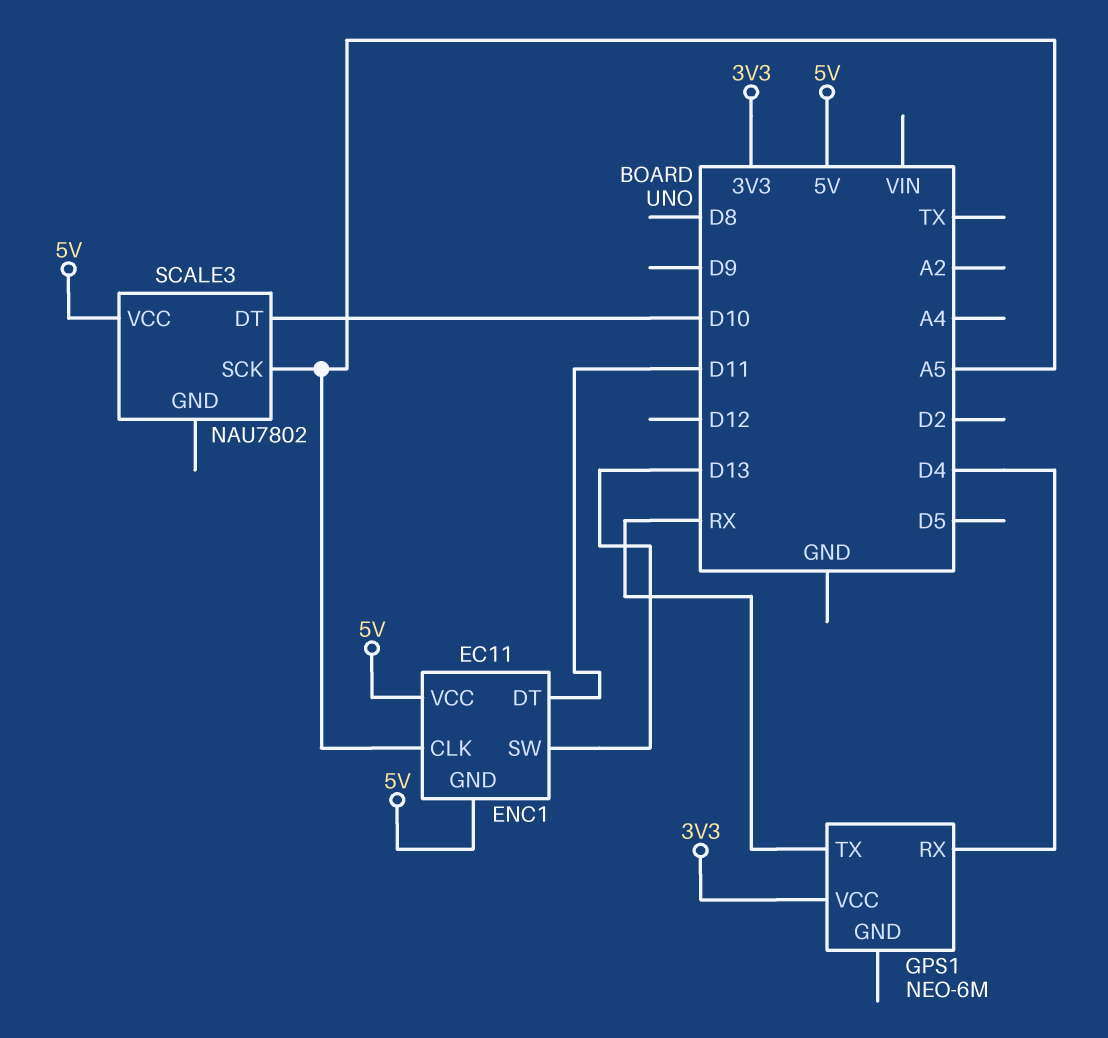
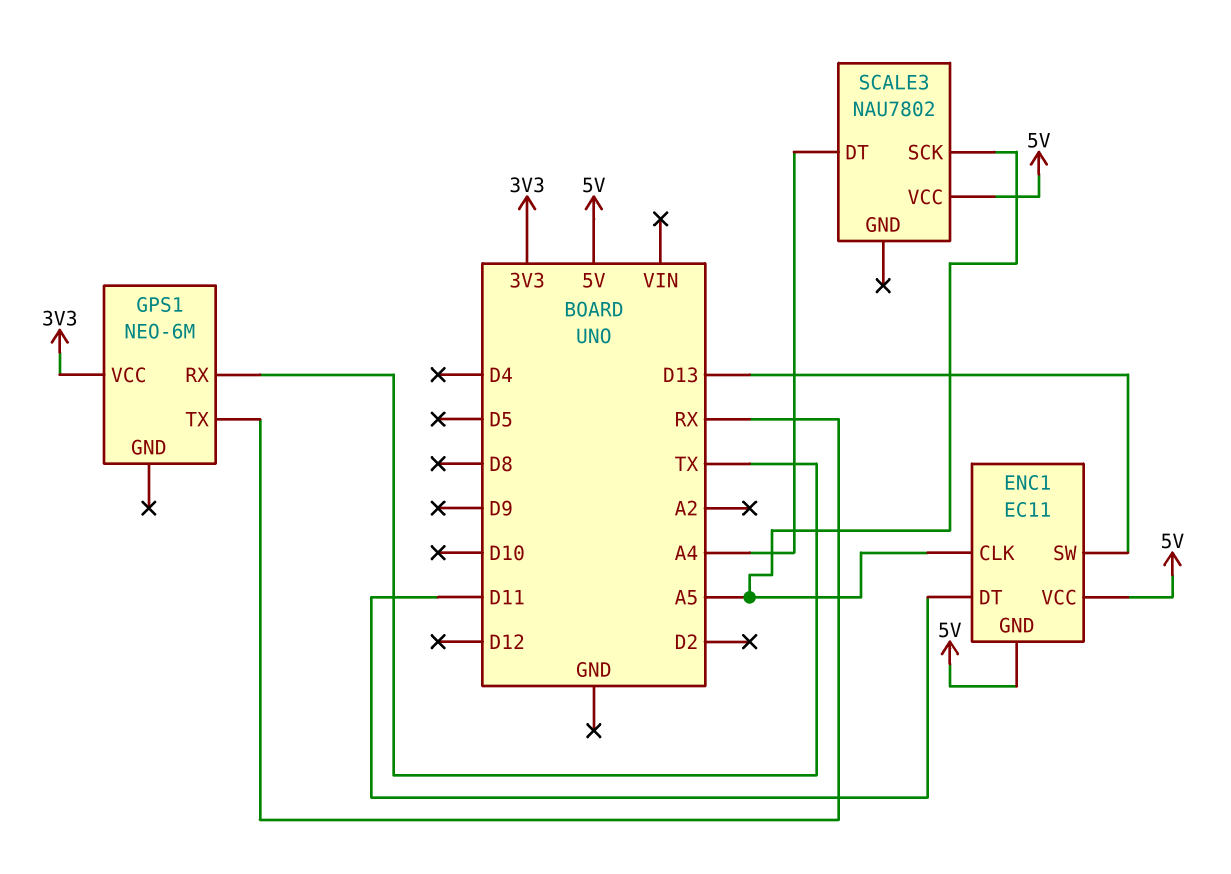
GPS1 pin RX: D4 -> TX
SCALE3 pin DT: D10 -> A4

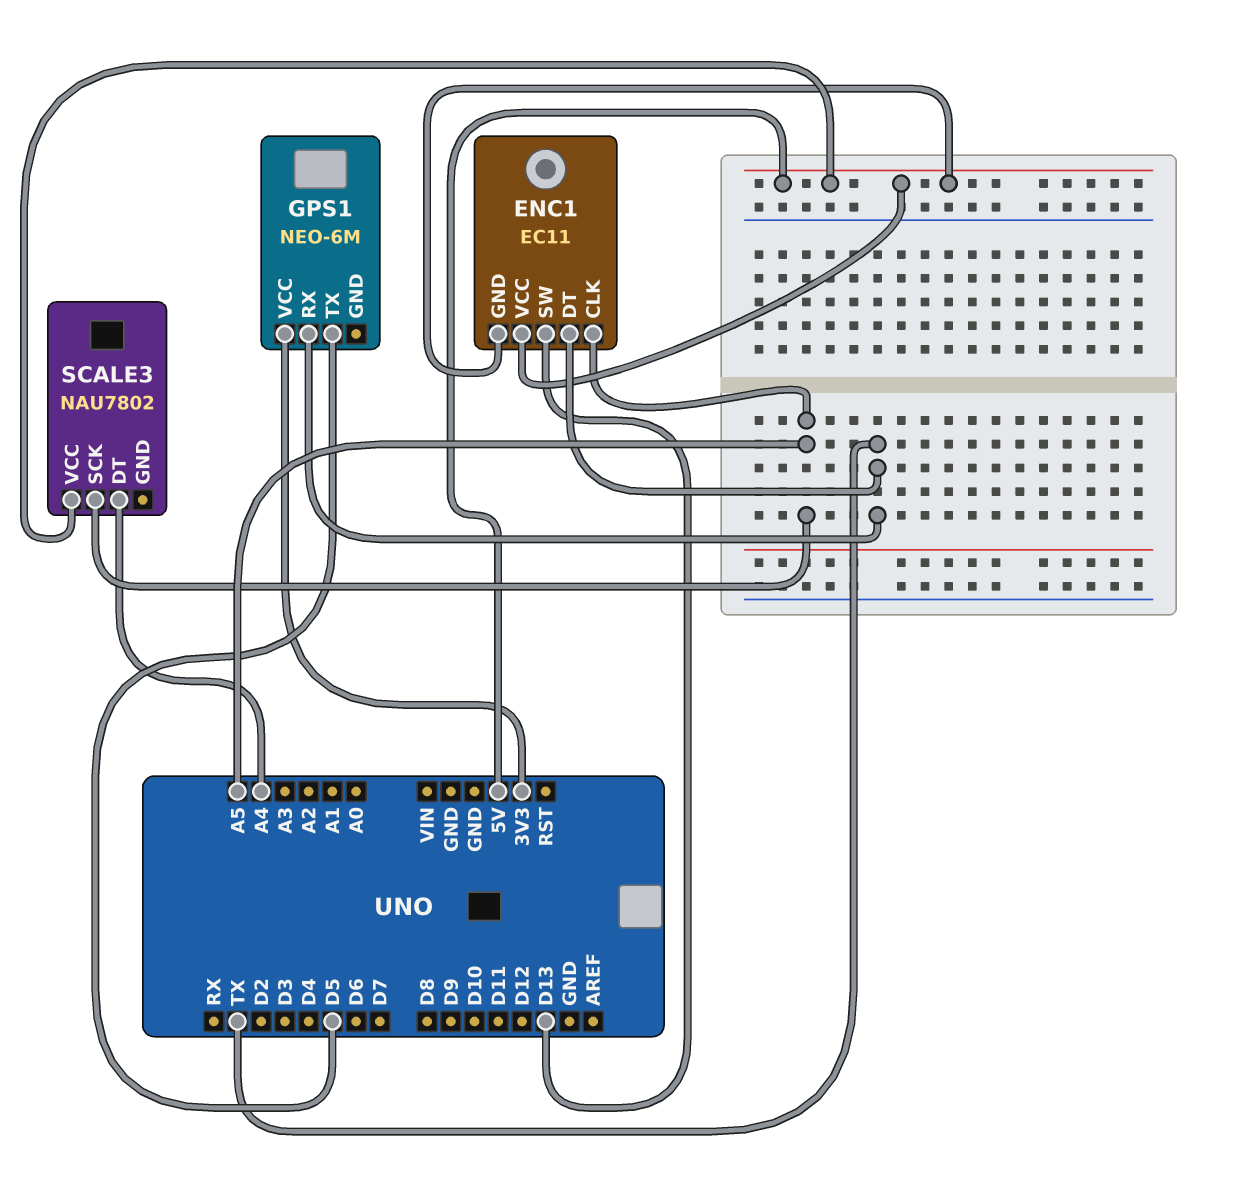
ENC1 pin DT: D11 -> TX
GPS1 pin TX: RX -> D5

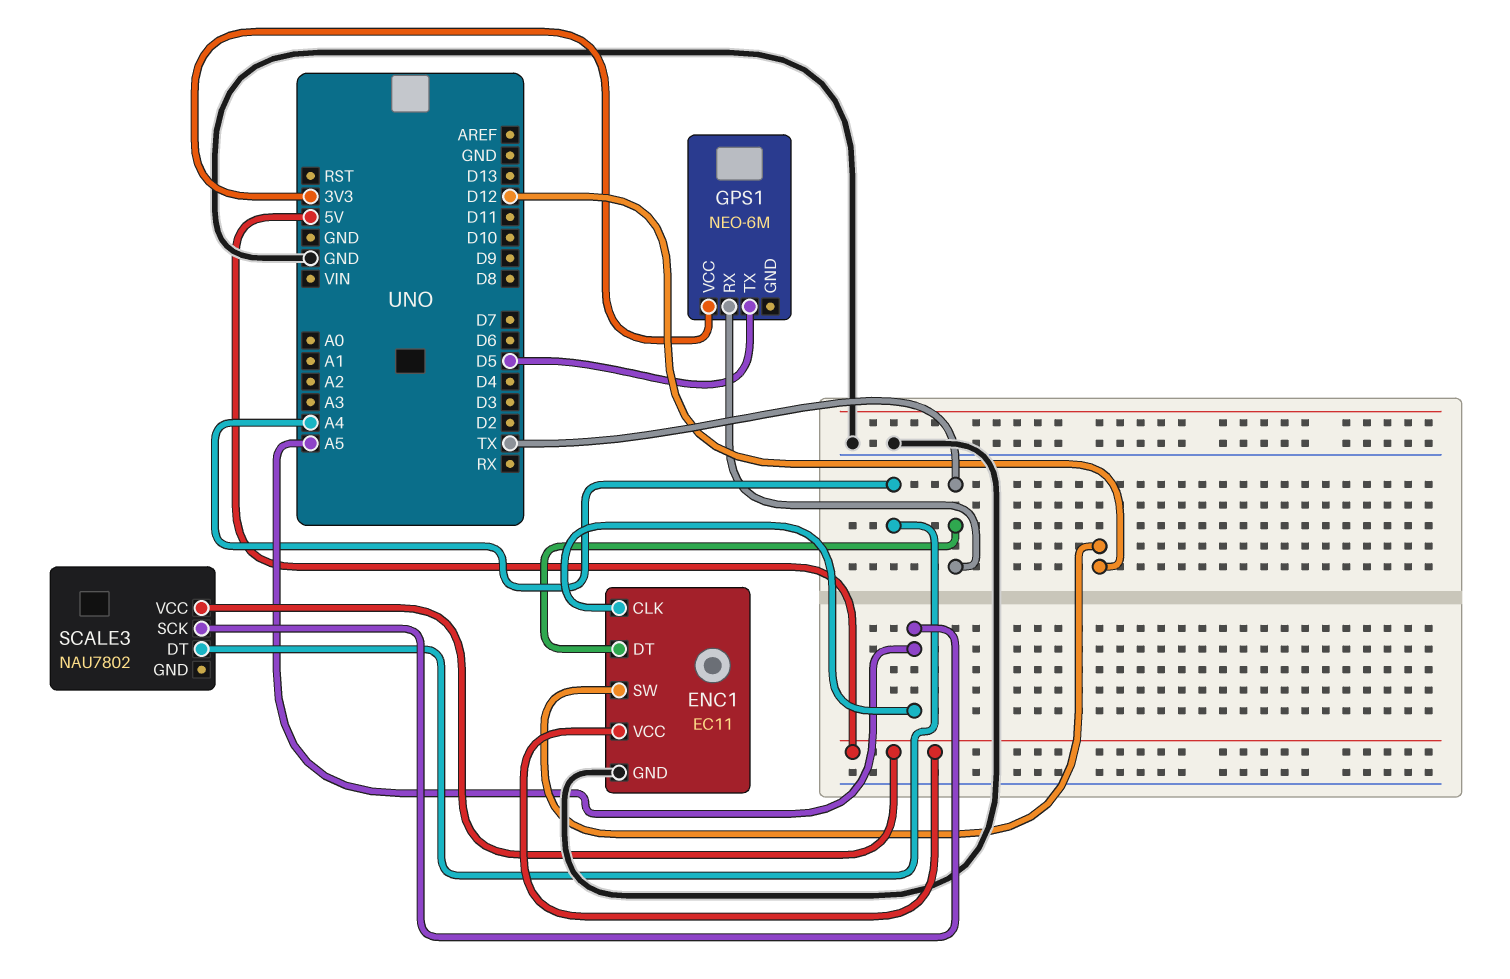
ENC1 pin GND: 5V -> GND
ENC1 pin SW: D13 -> D12

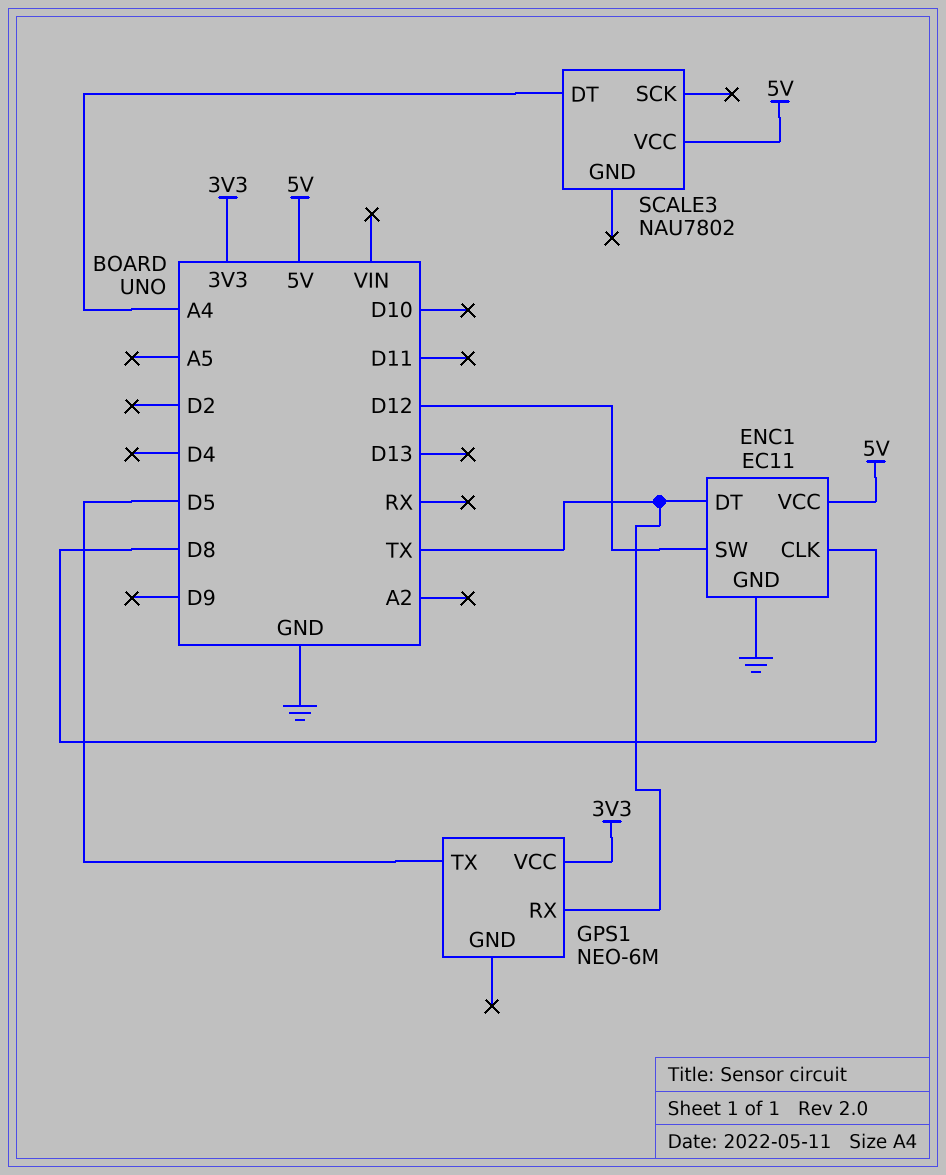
ENC1 pin CLK: A5 -> D8
SCALE3 pin SCK: A5 -> none

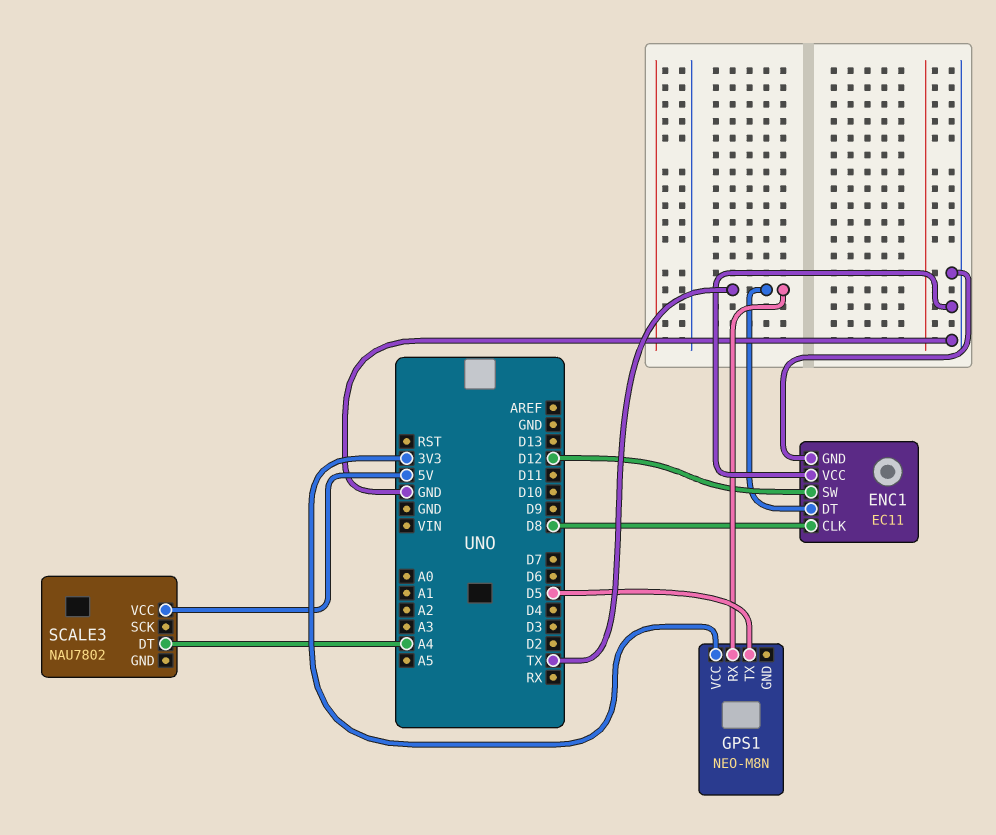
ENC1 pin VCC: 5V -> GND
GPS1: NEO-6M -> NEO-M8N

